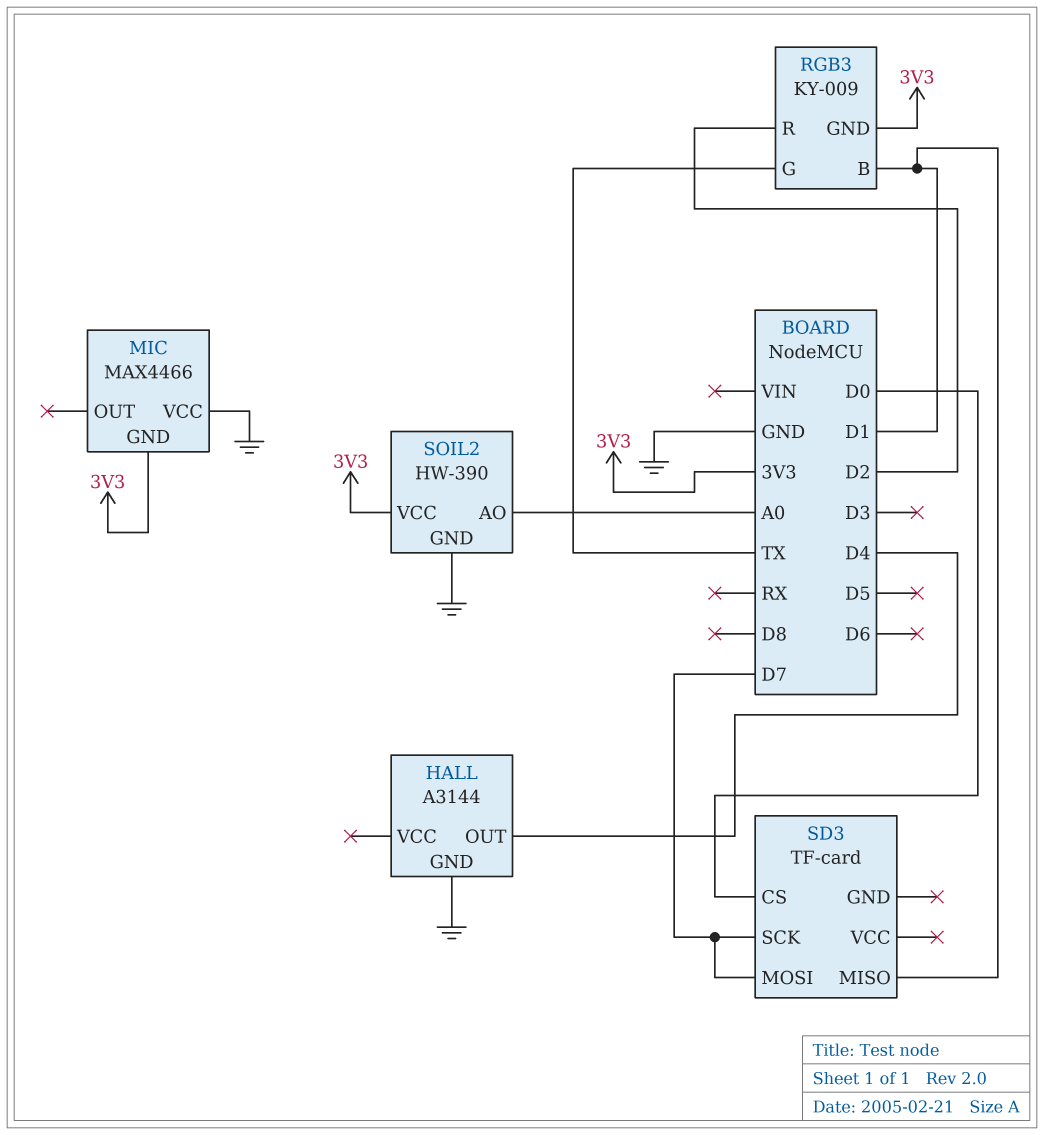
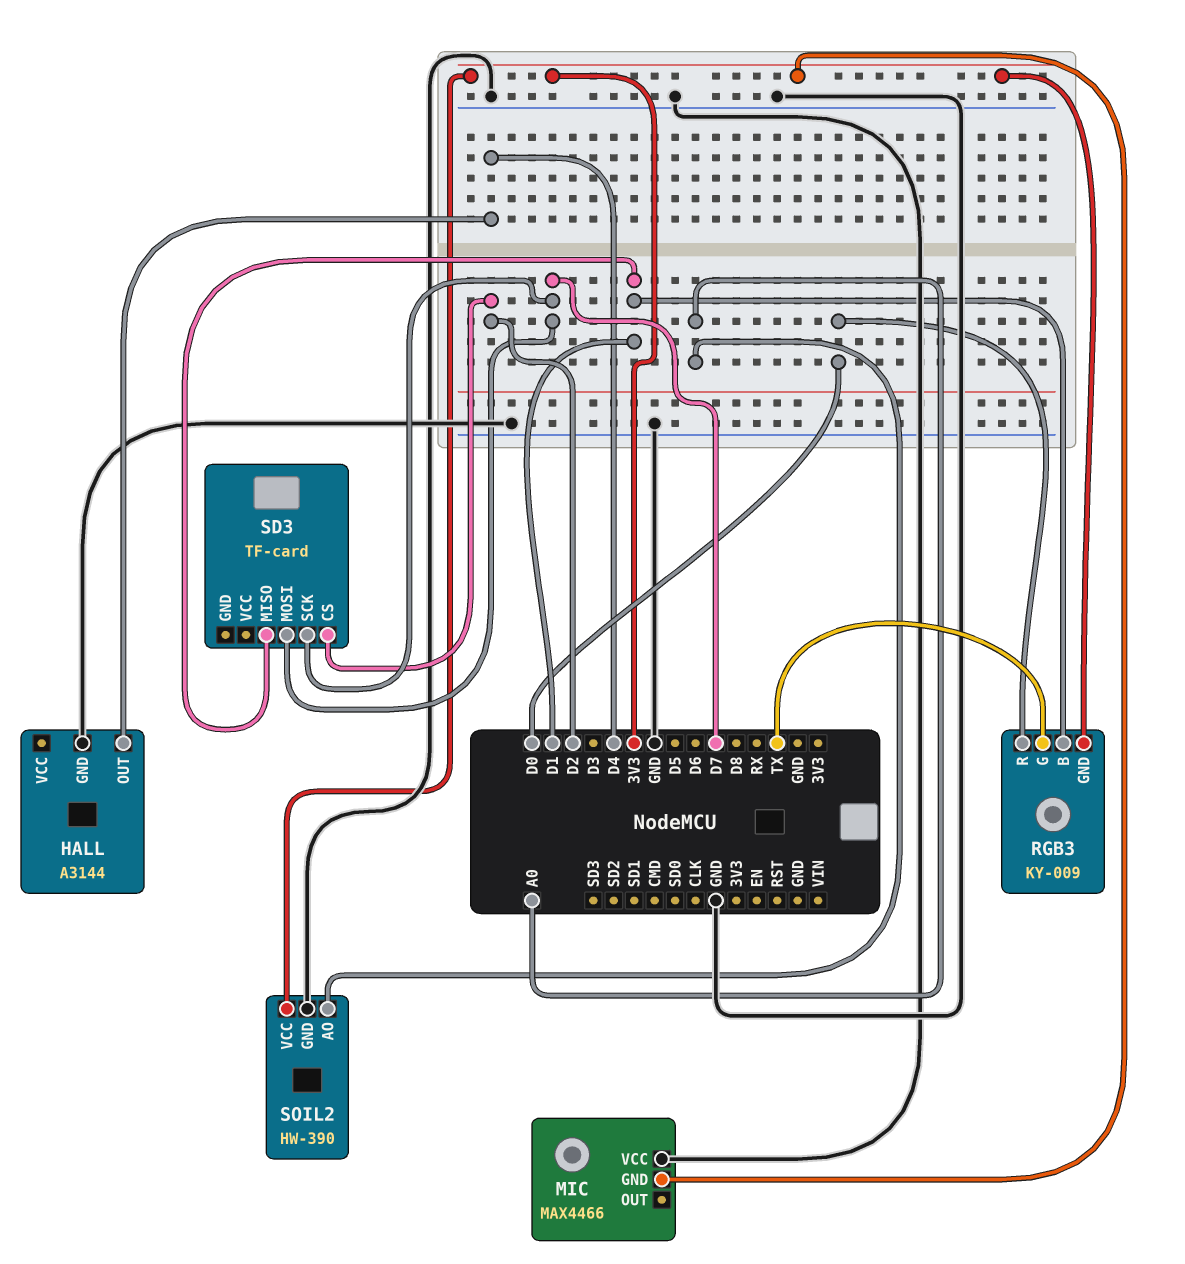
RGB3 pin R: D2 -> D0
SD3 pin CS: D0 -> D2

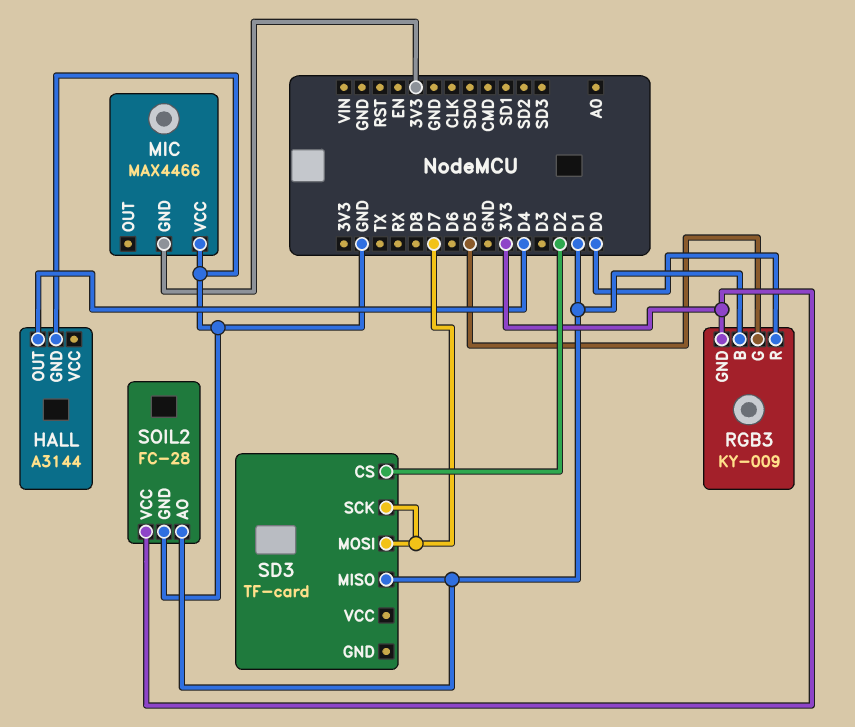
RGB3 pin G: TX -> D5
SOIL2: HW-390 -> FC-28
SOIL2 pin AO: A0 -> D1

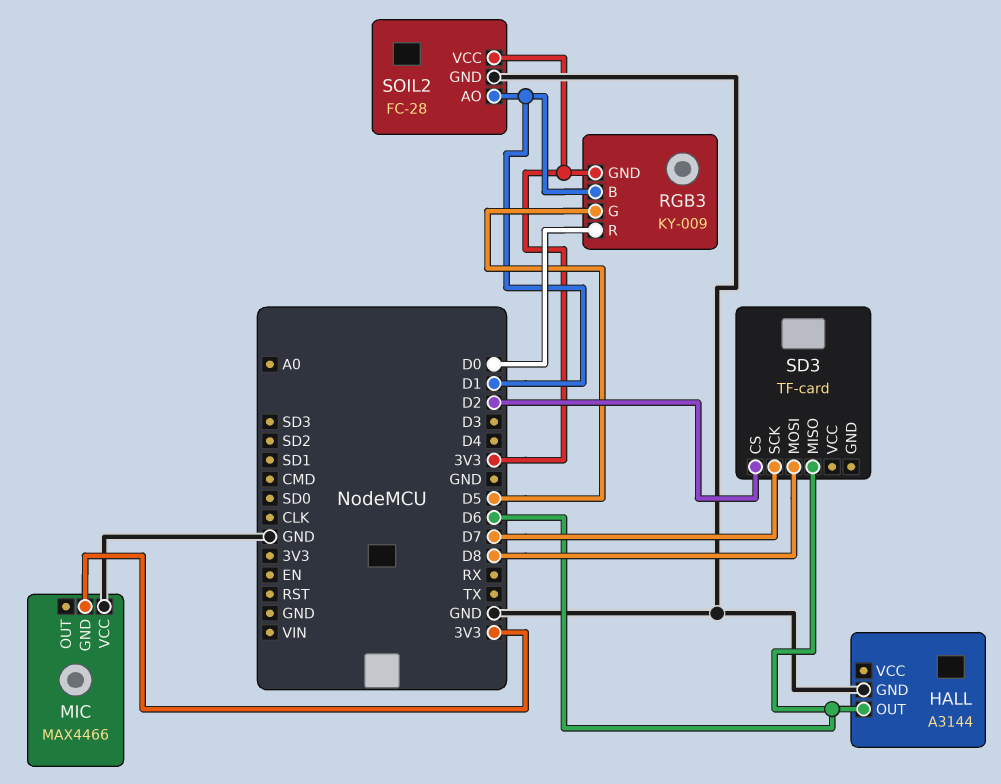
HALL pin OUT: D4 -> D6
SD3 pin MISO: D1 -> D6
SD3 pin MOSI: D7 -> D8

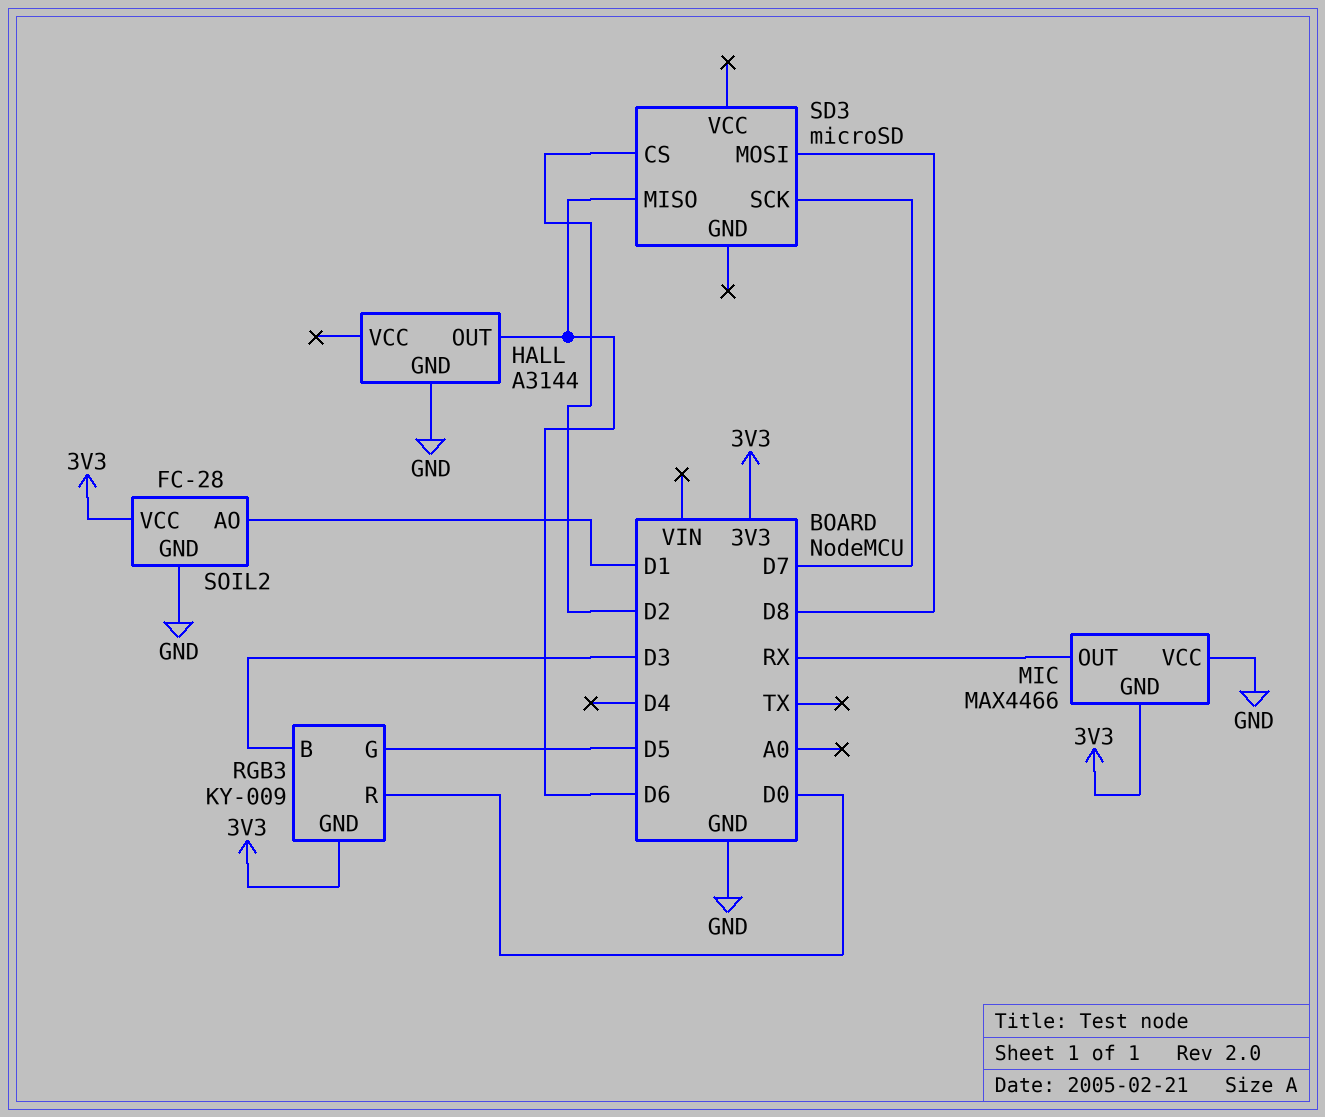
MIC pin OUT: none -> RX
RGB3 pin B: D1 -> D3
SD3: TF-card -> microSD

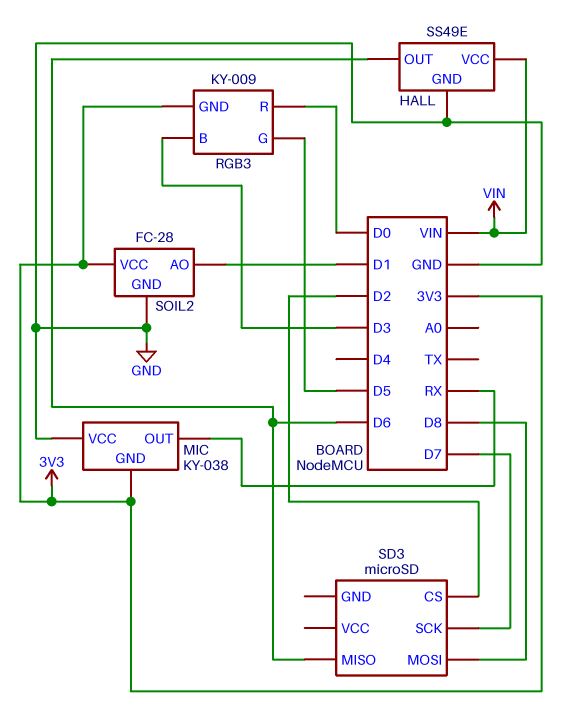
HALL: A3144 -> SS49E
HALL pin VCC: none -> VIN
MIC: MAX4466 -> KY-038

